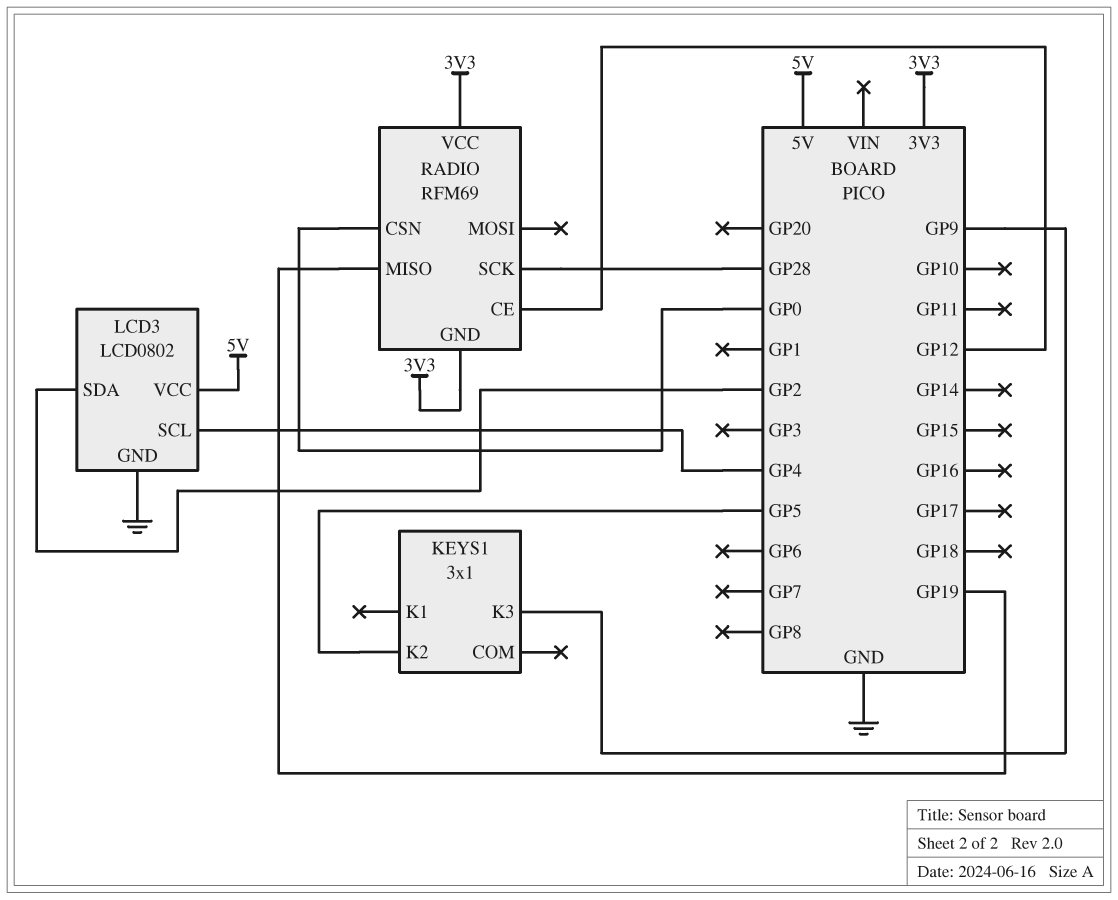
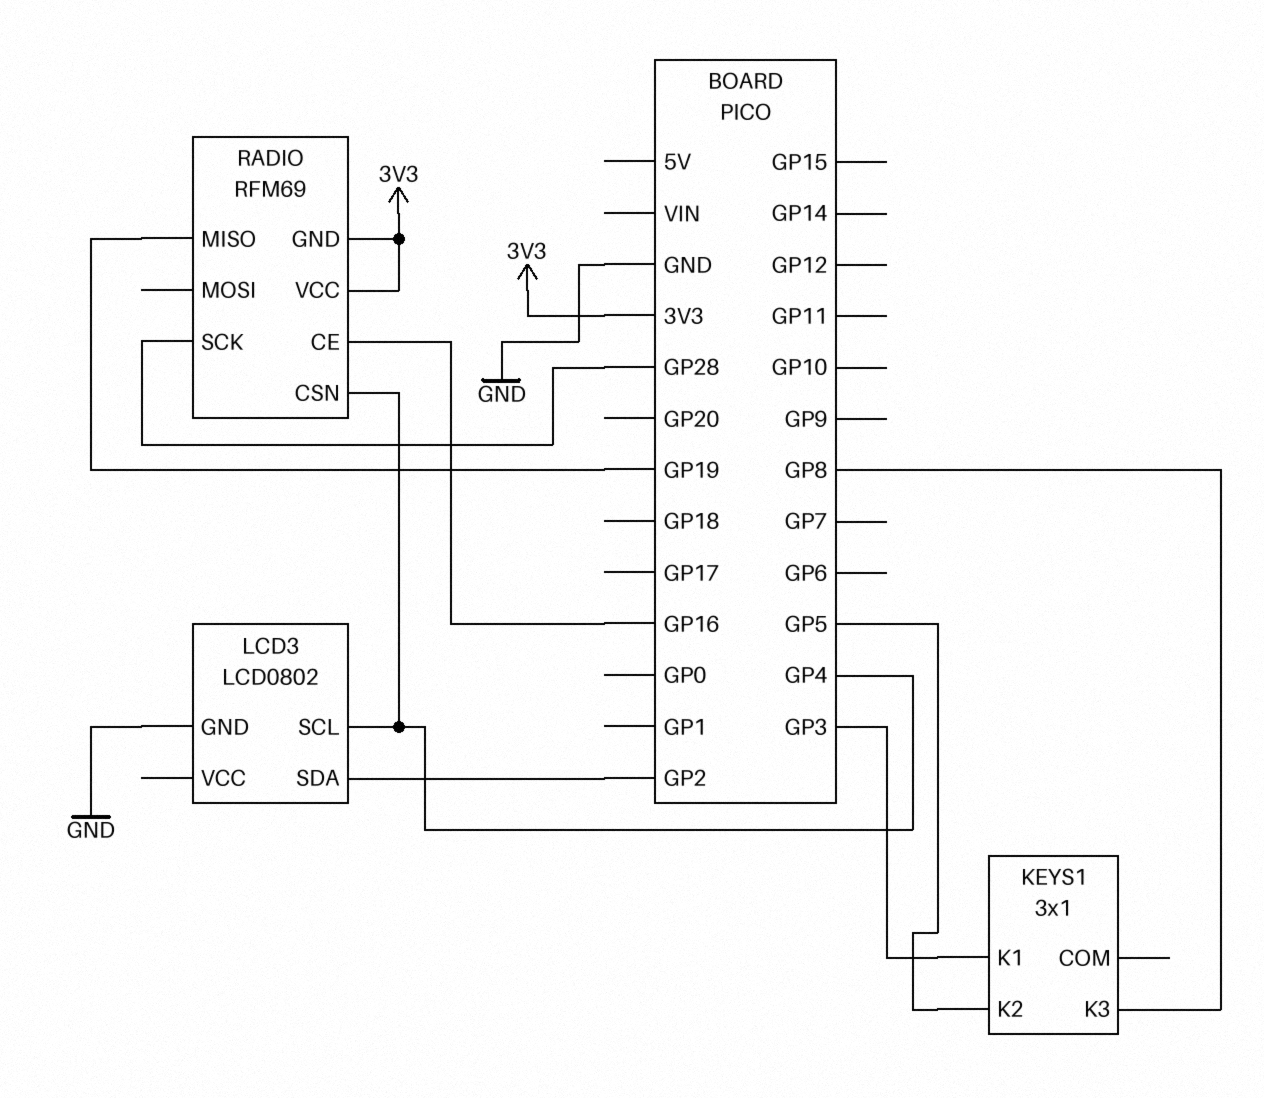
KEYS1 pin K1: none -> GP3
KEYS1 pin K3: GP9 -> GP8
LCD3 pin VCC: 5V -> none
RADIO pin CE: GP12 -> GP16
RADIO pin CSN: GP0 -> GP4

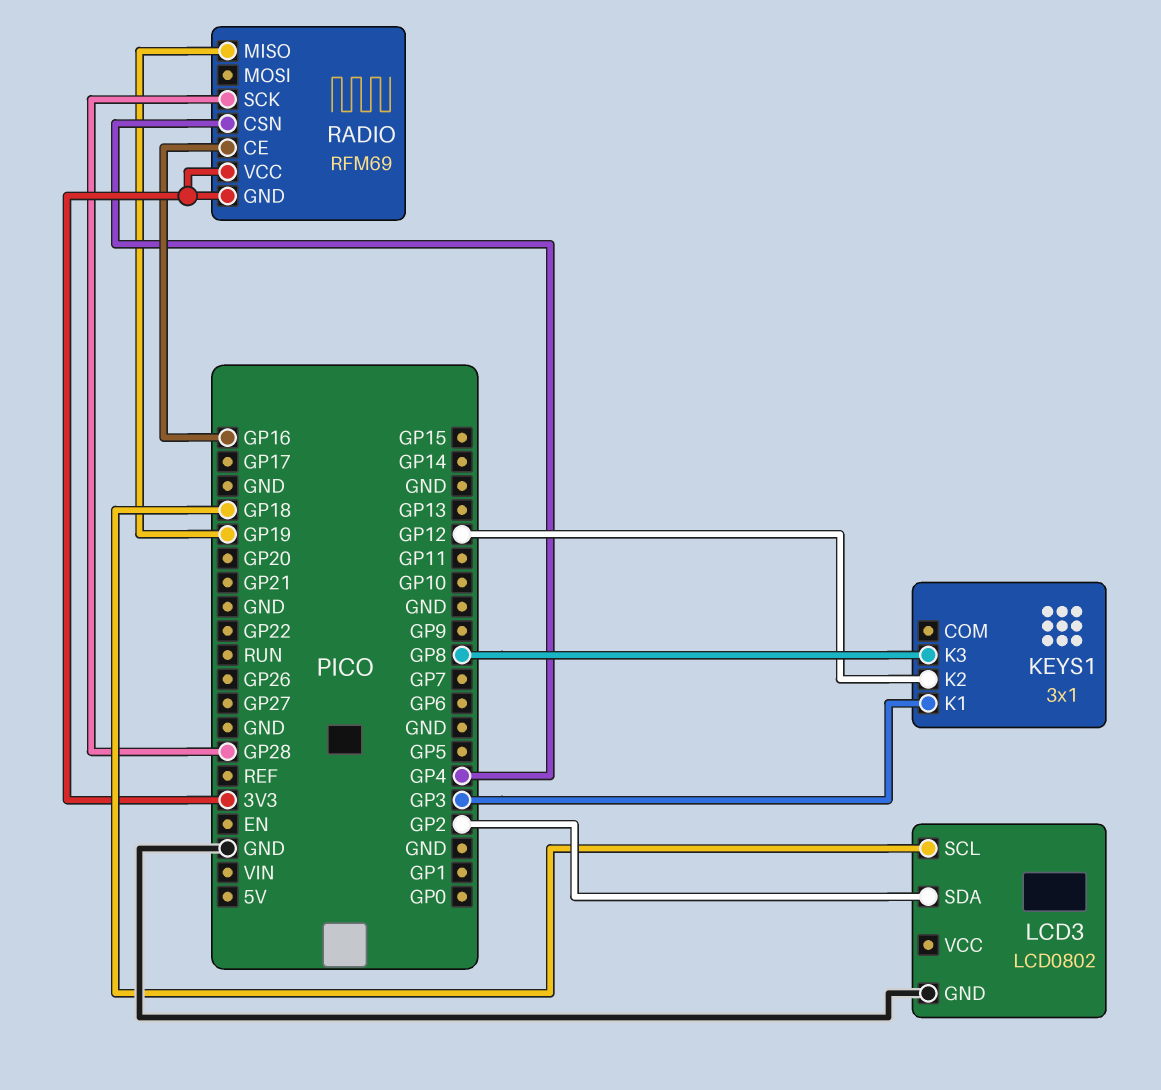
KEYS1 pin K2: GP5 -> GP12
LCD3 pin SCL: GP4 -> GP18

